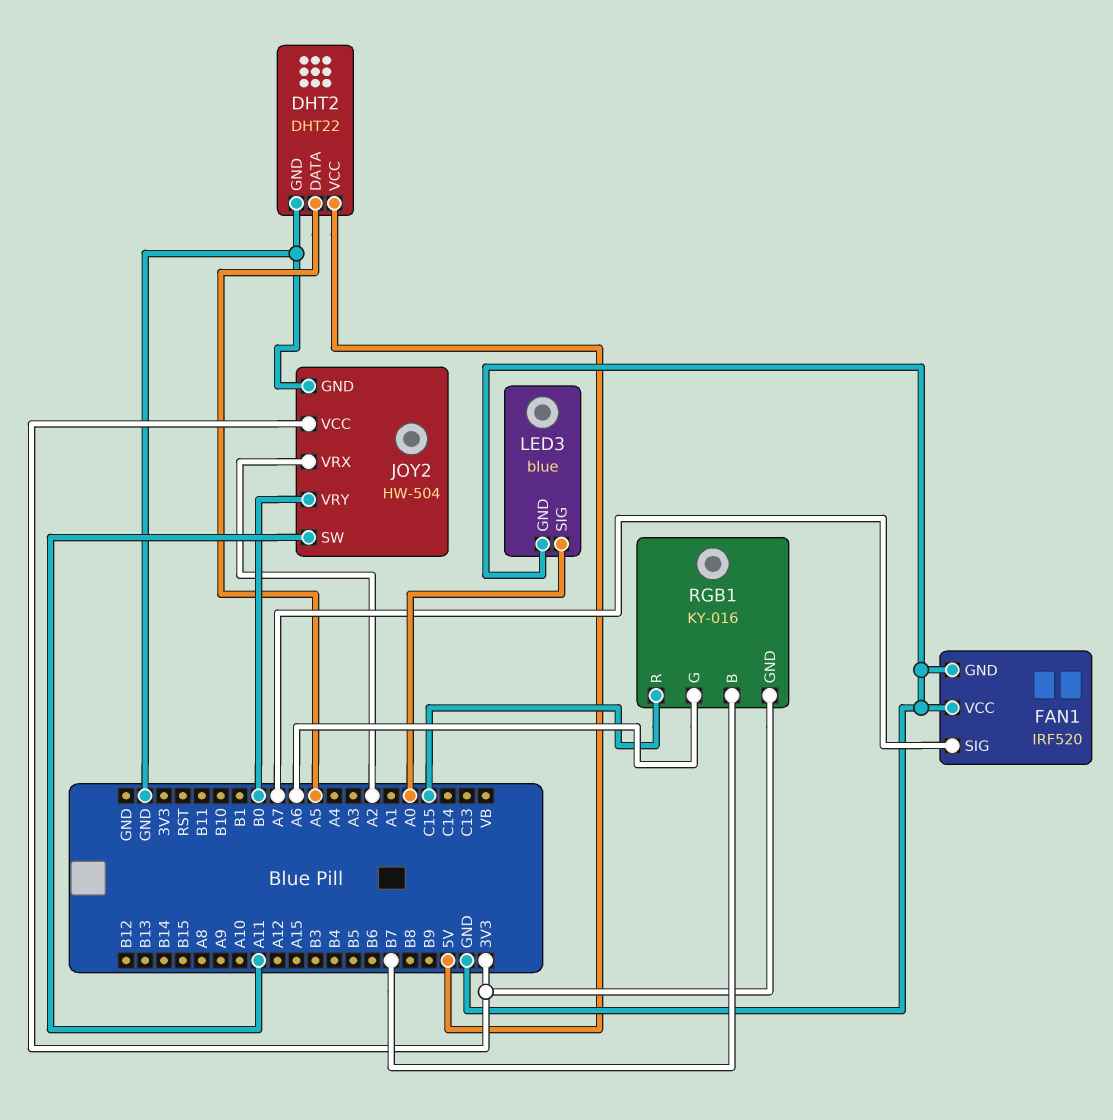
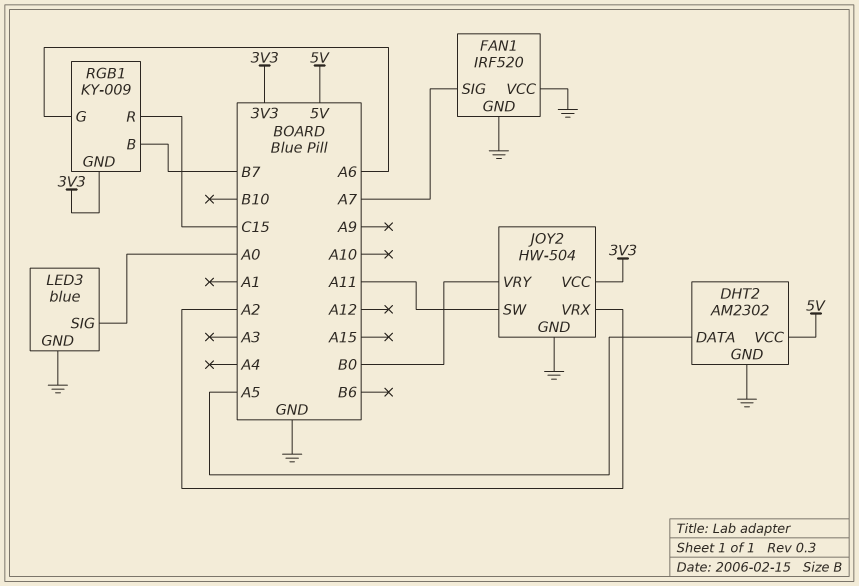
DHT2: DHT22 -> AM2302
RGB1: KY-016 -> KY-009

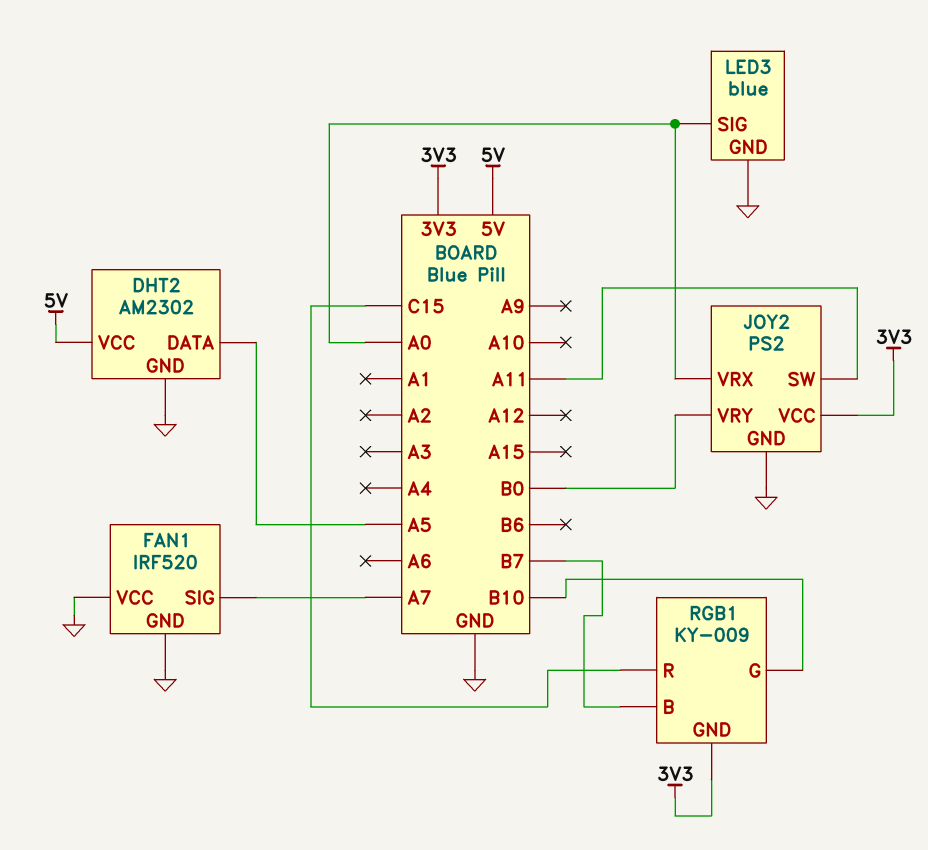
JOY2: HW-504 -> PS2
JOY2 pin VRX: A2 -> A0
RGB1 pin G: A6 -> B10

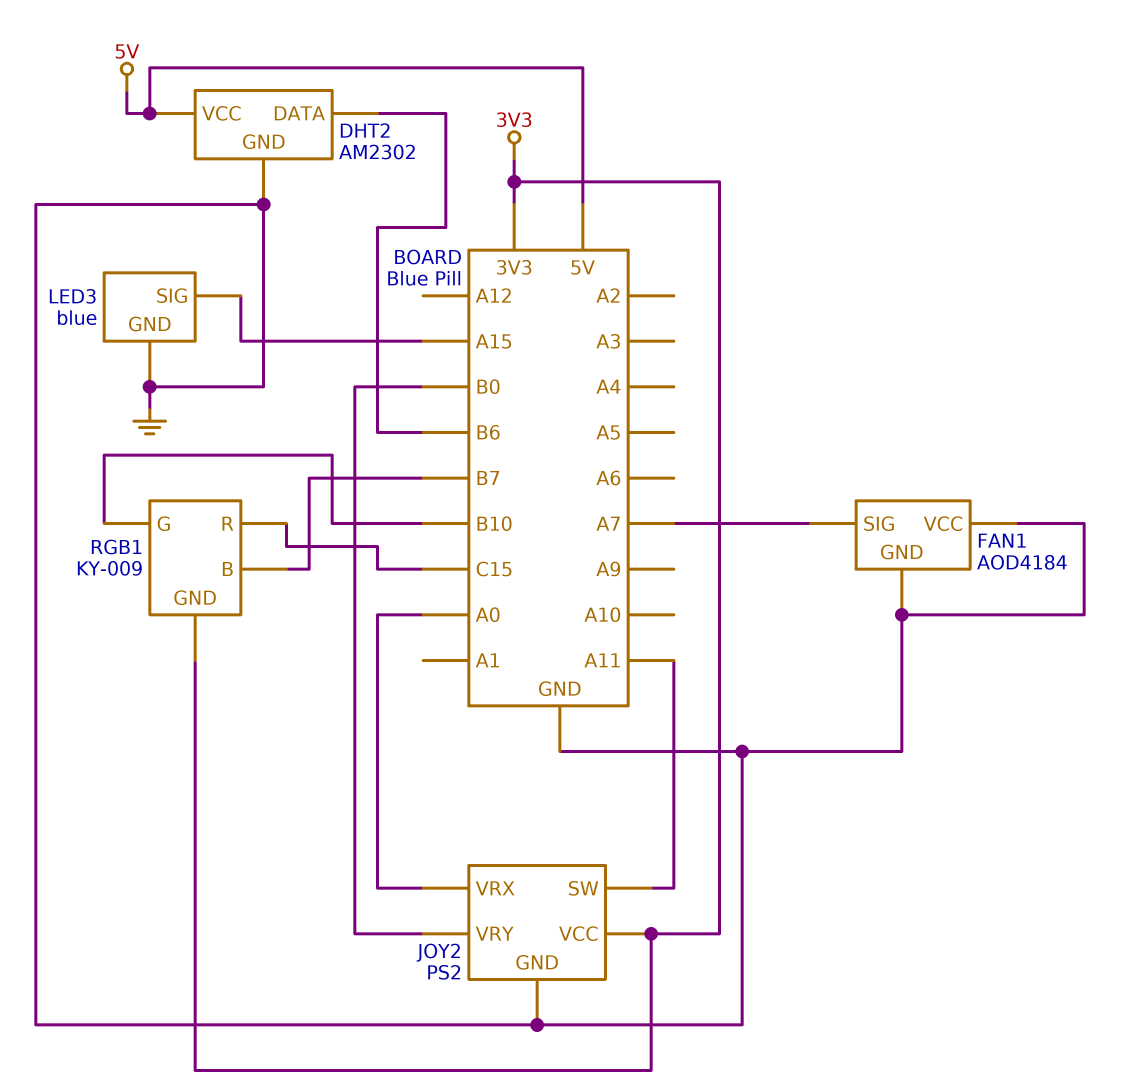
DHT2 pin DATA: A5 -> B6
FAN1: IRF520 -> AOD4184
LED3 pin SIG: A0 -> A15

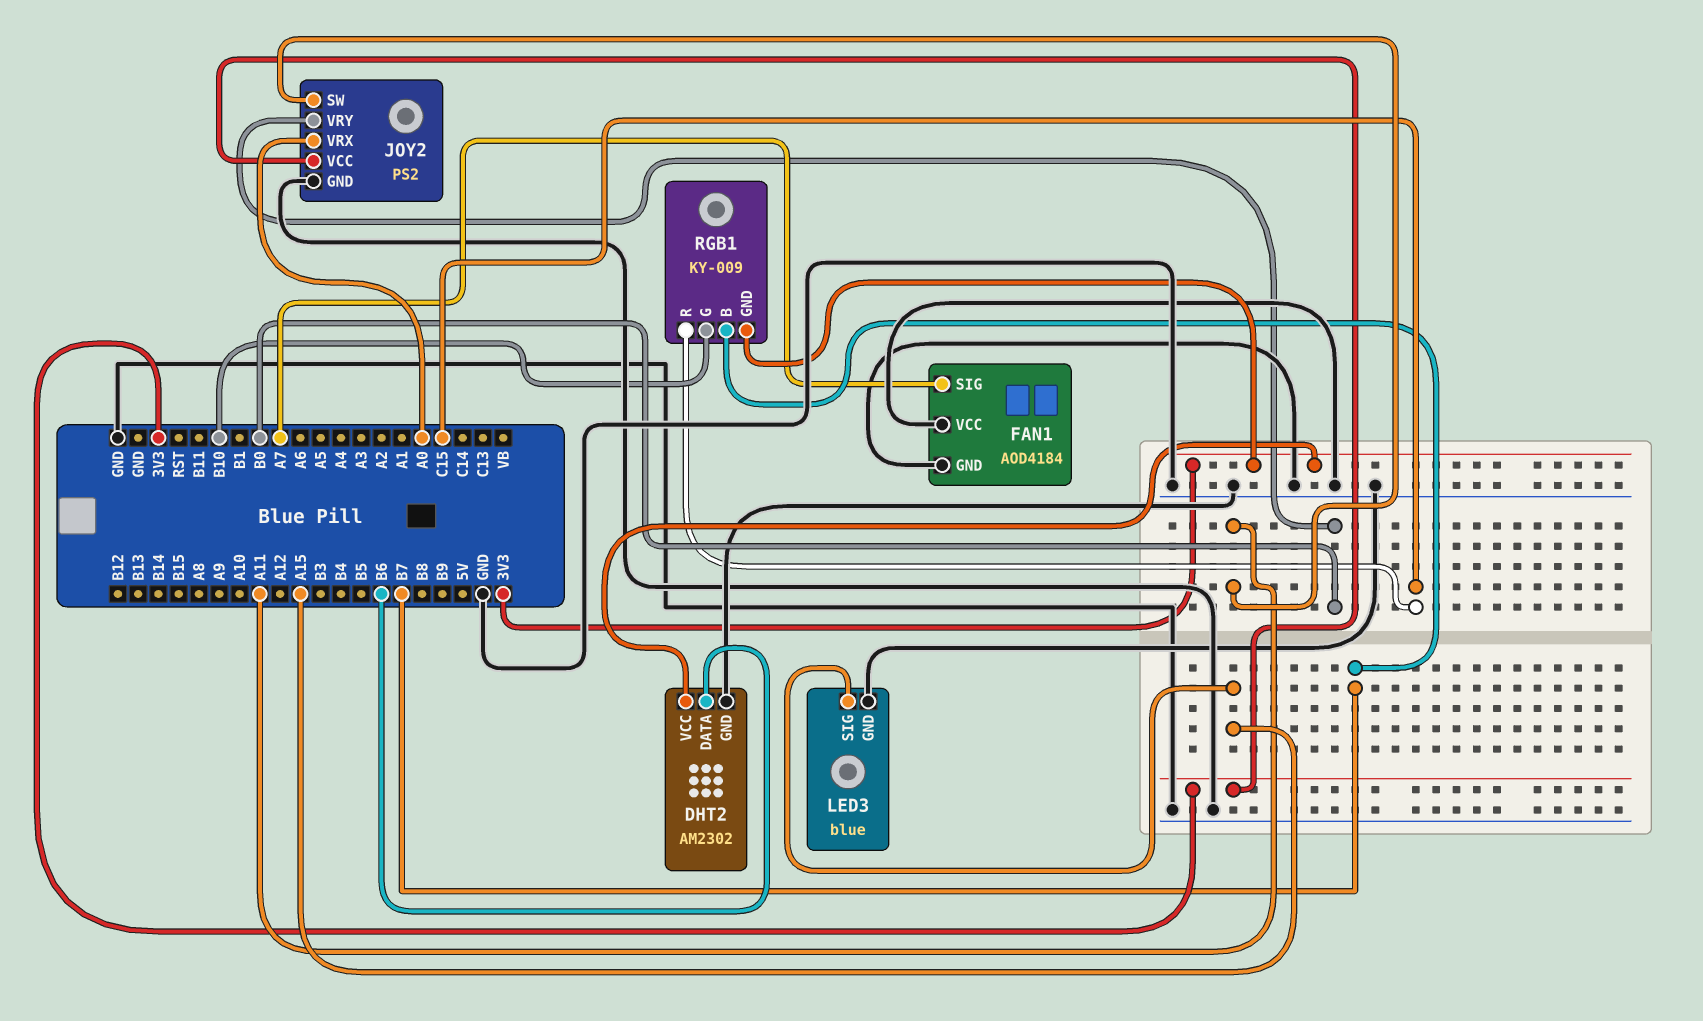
DHT2 pin VCC: 5V -> 3V3

